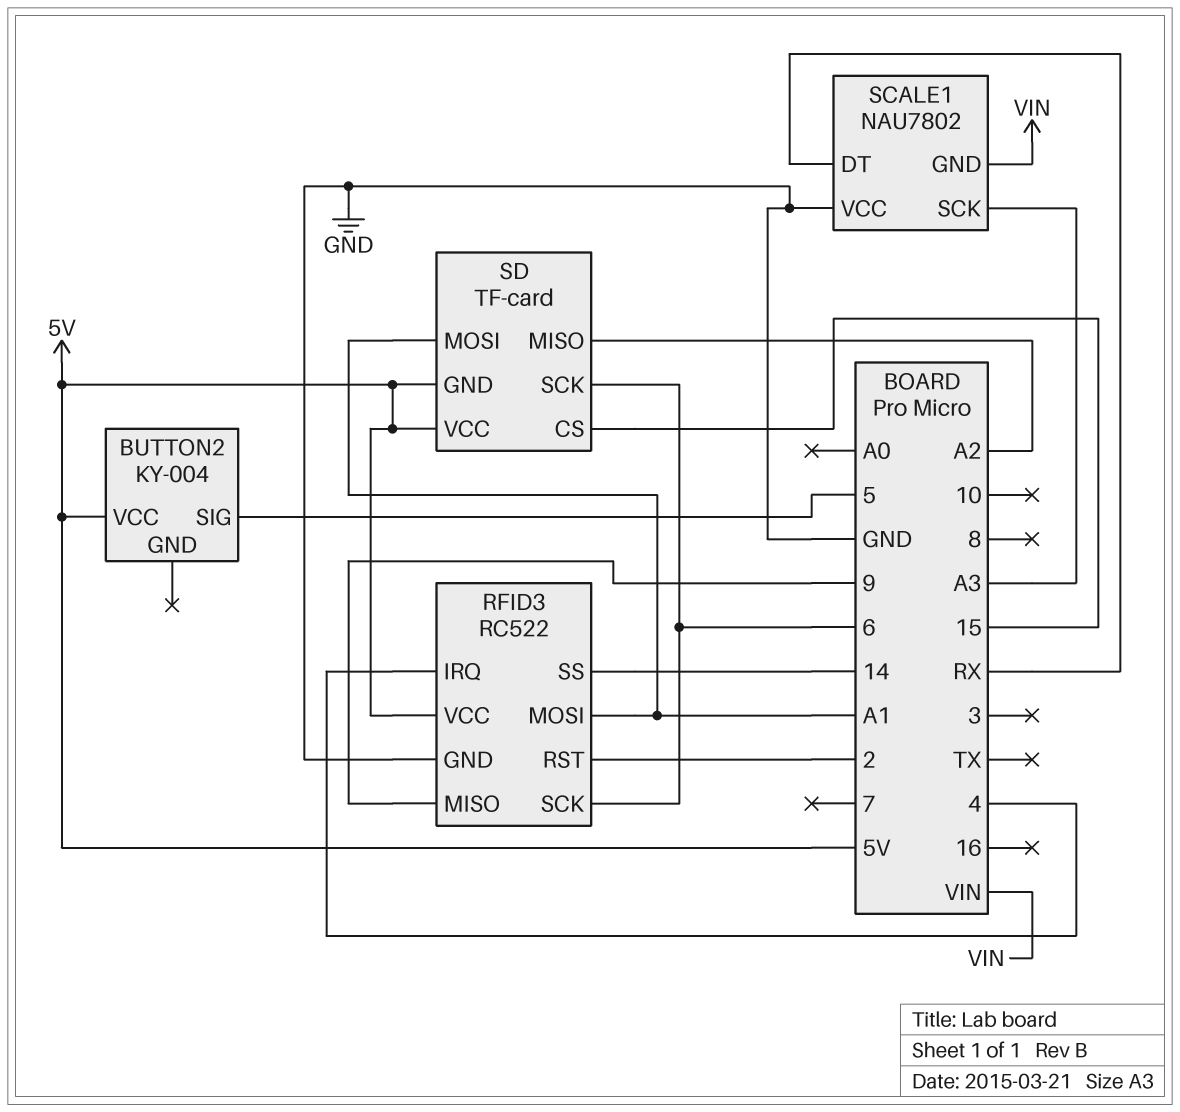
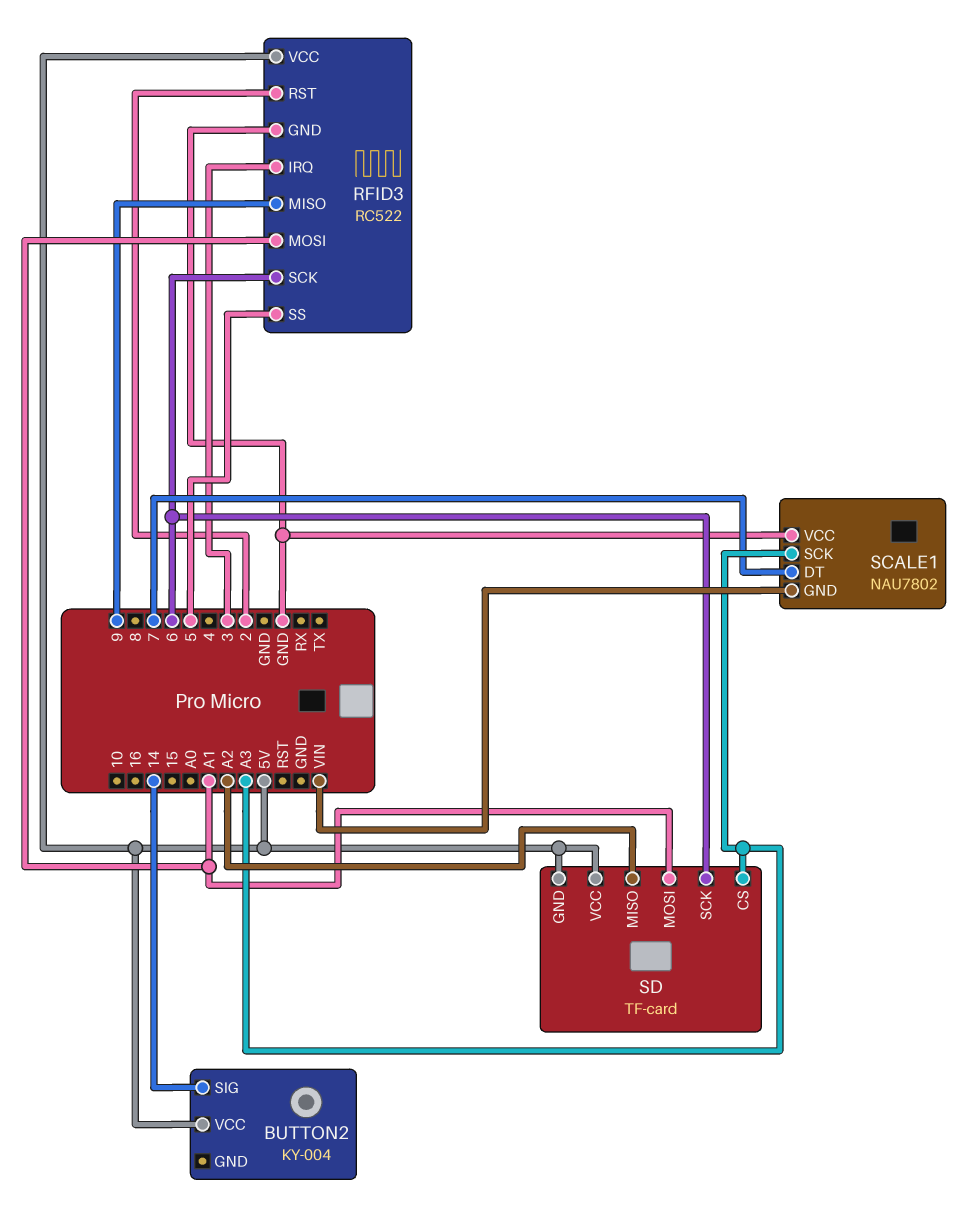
BUTTON2 pin SIG: 5 -> 14
RFID3 pin IRQ: 4 -> 3
RFID3 pin SS: 14 -> 5
SCALE1 pin DT: RX -> 7
SD pin CS: 15 -> A3

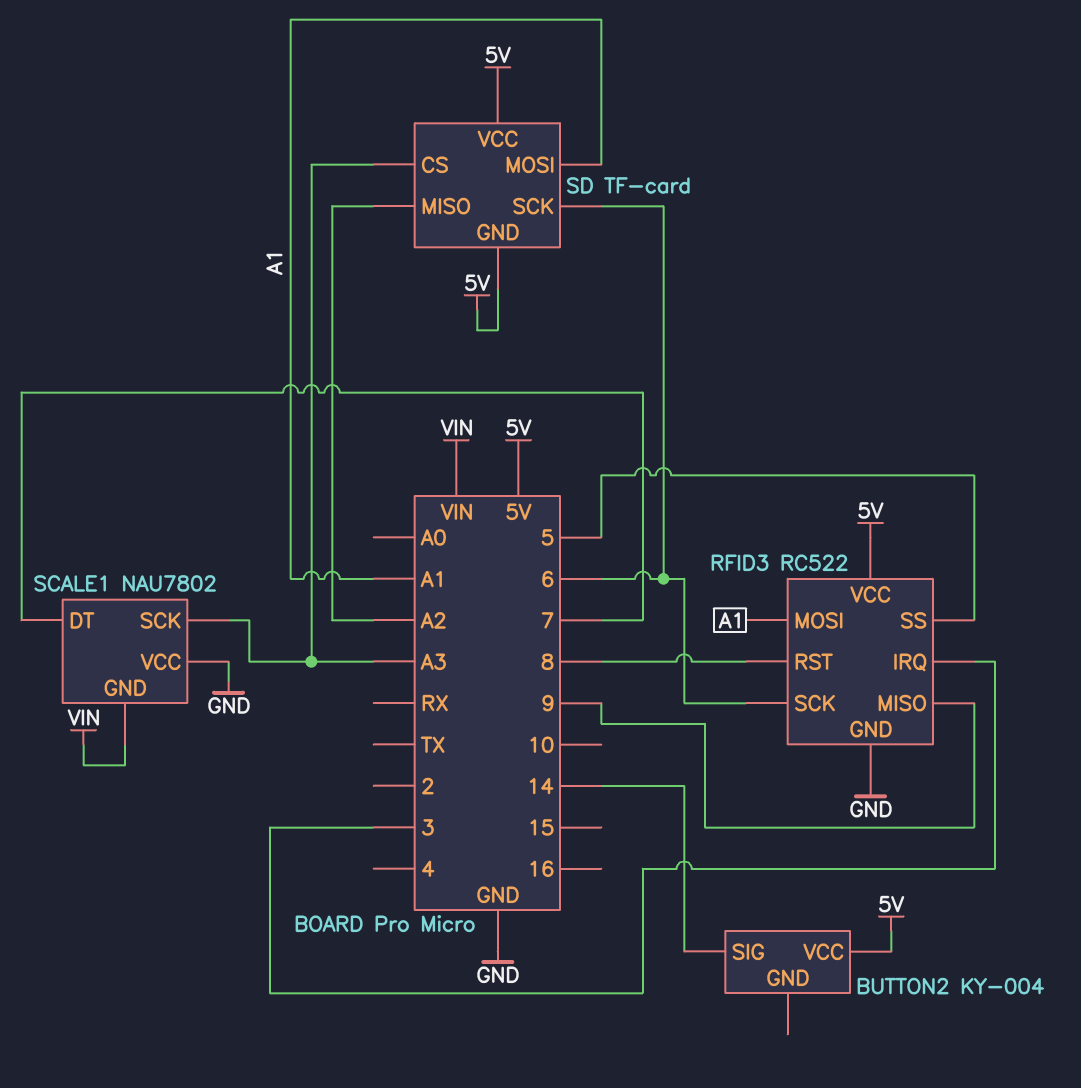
RFID3 pin RST: 2 -> 8

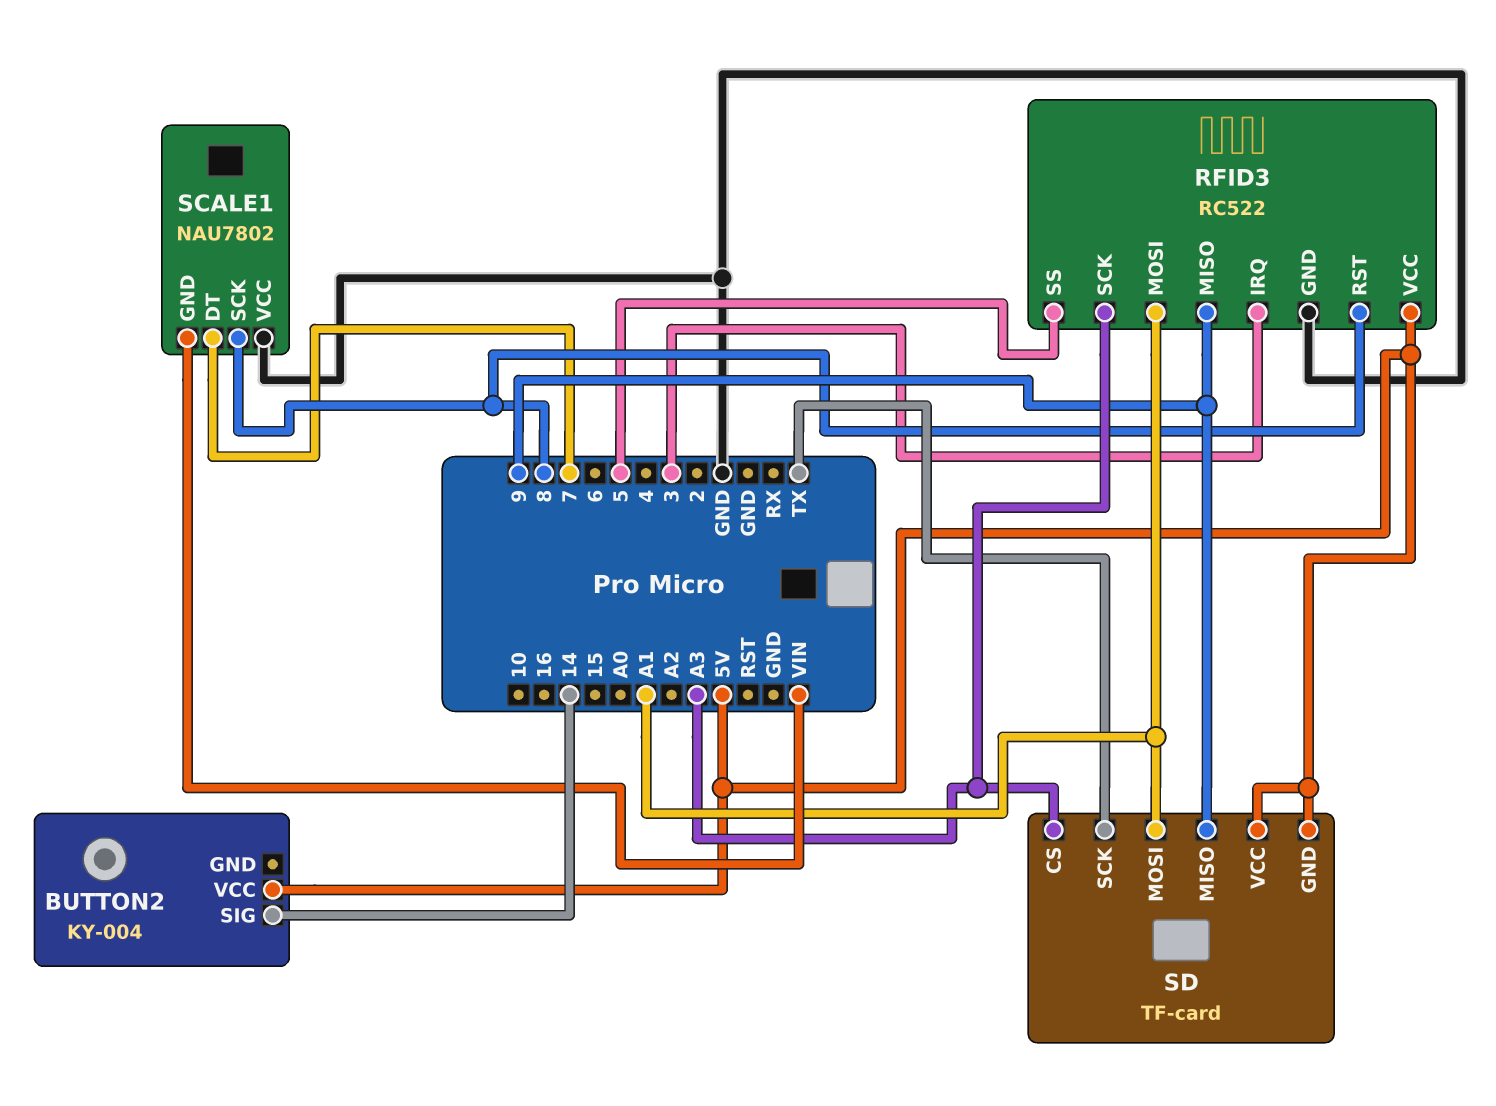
RFID3 pin SCK: 6 -> A3
SCALE1 pin SCK: A3 -> 8
SD pin MISO: A2 -> 9
SD pin SCK: 6 -> TX

